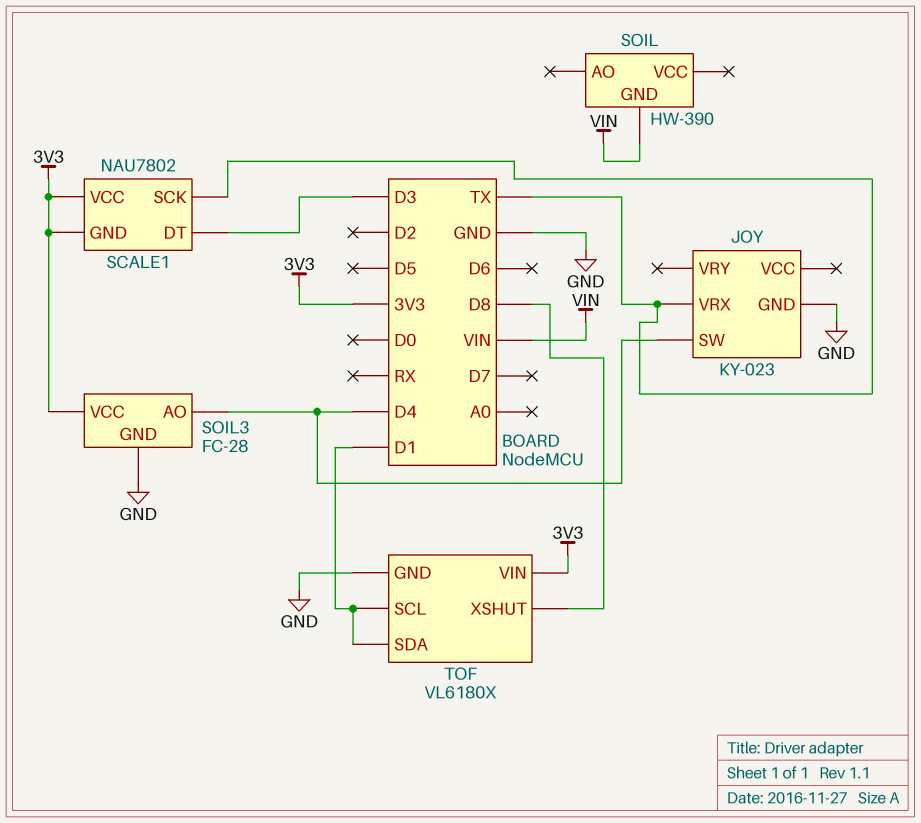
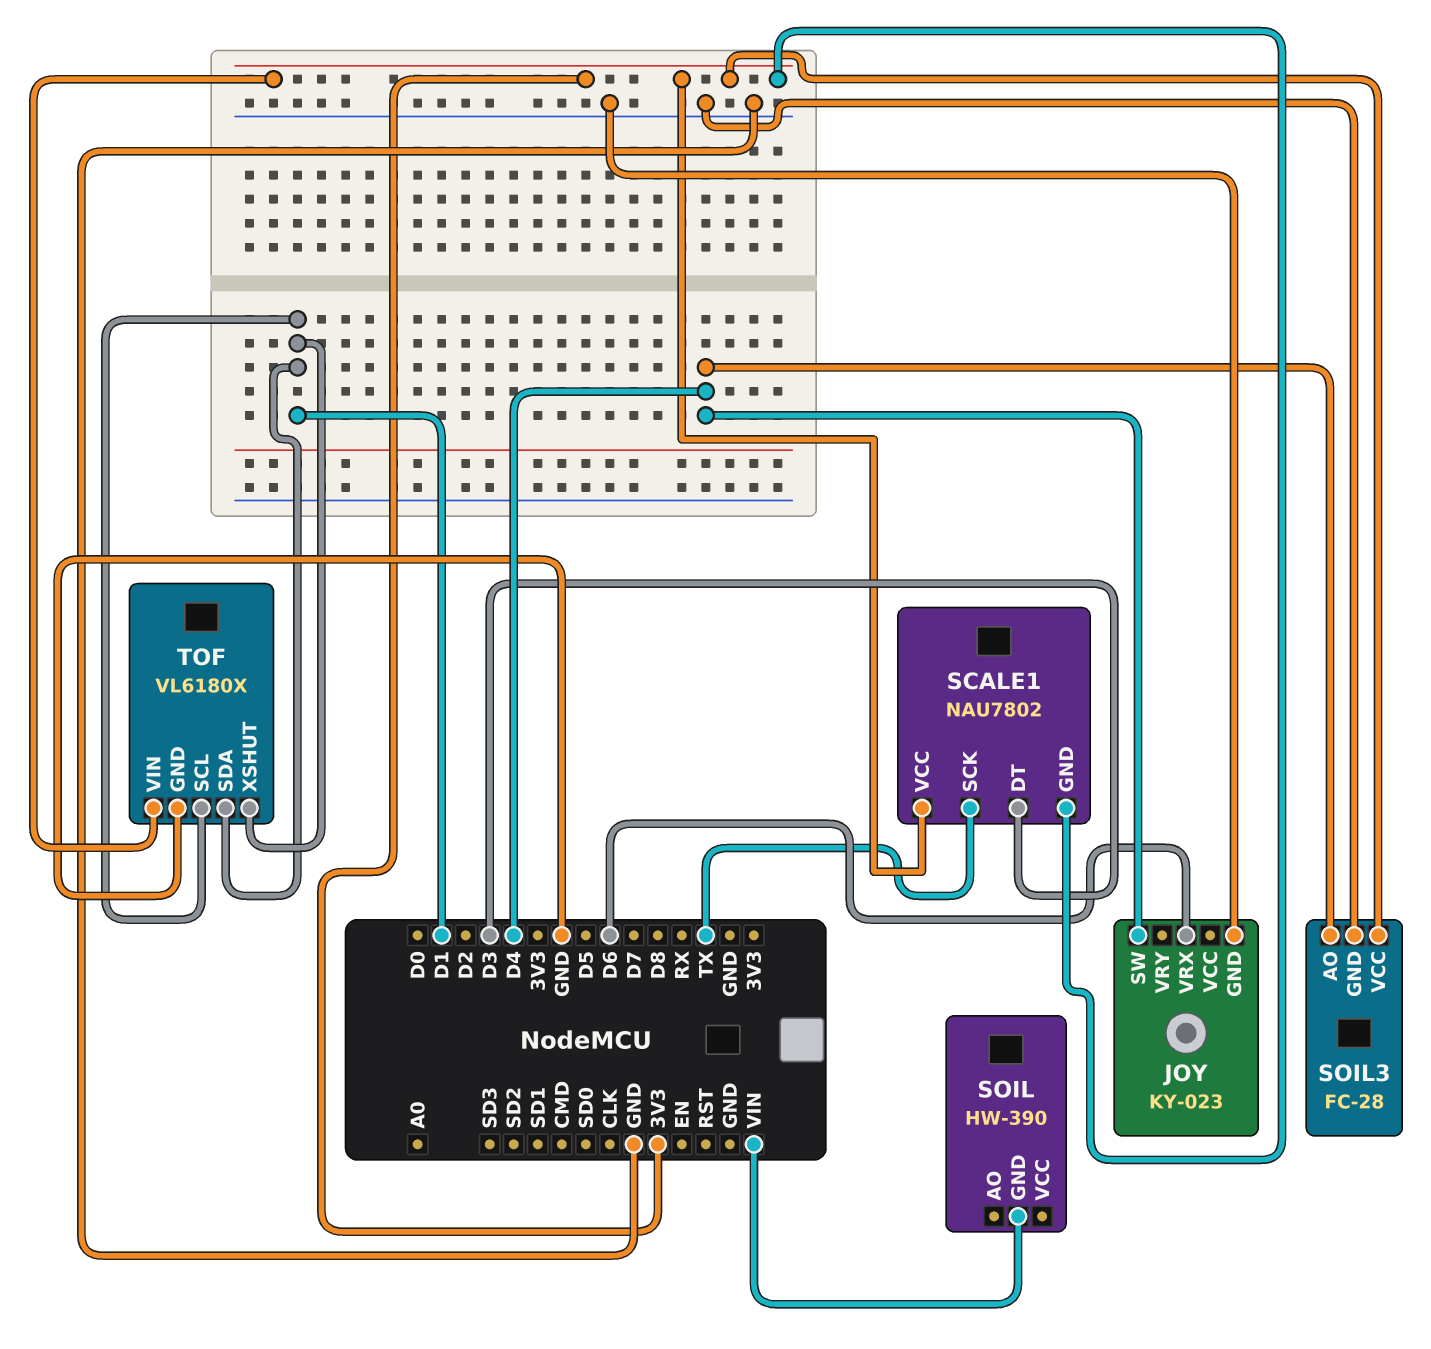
JOY pin VRX: TX -> D6
TOF pin XSHUT: D8 -> D1

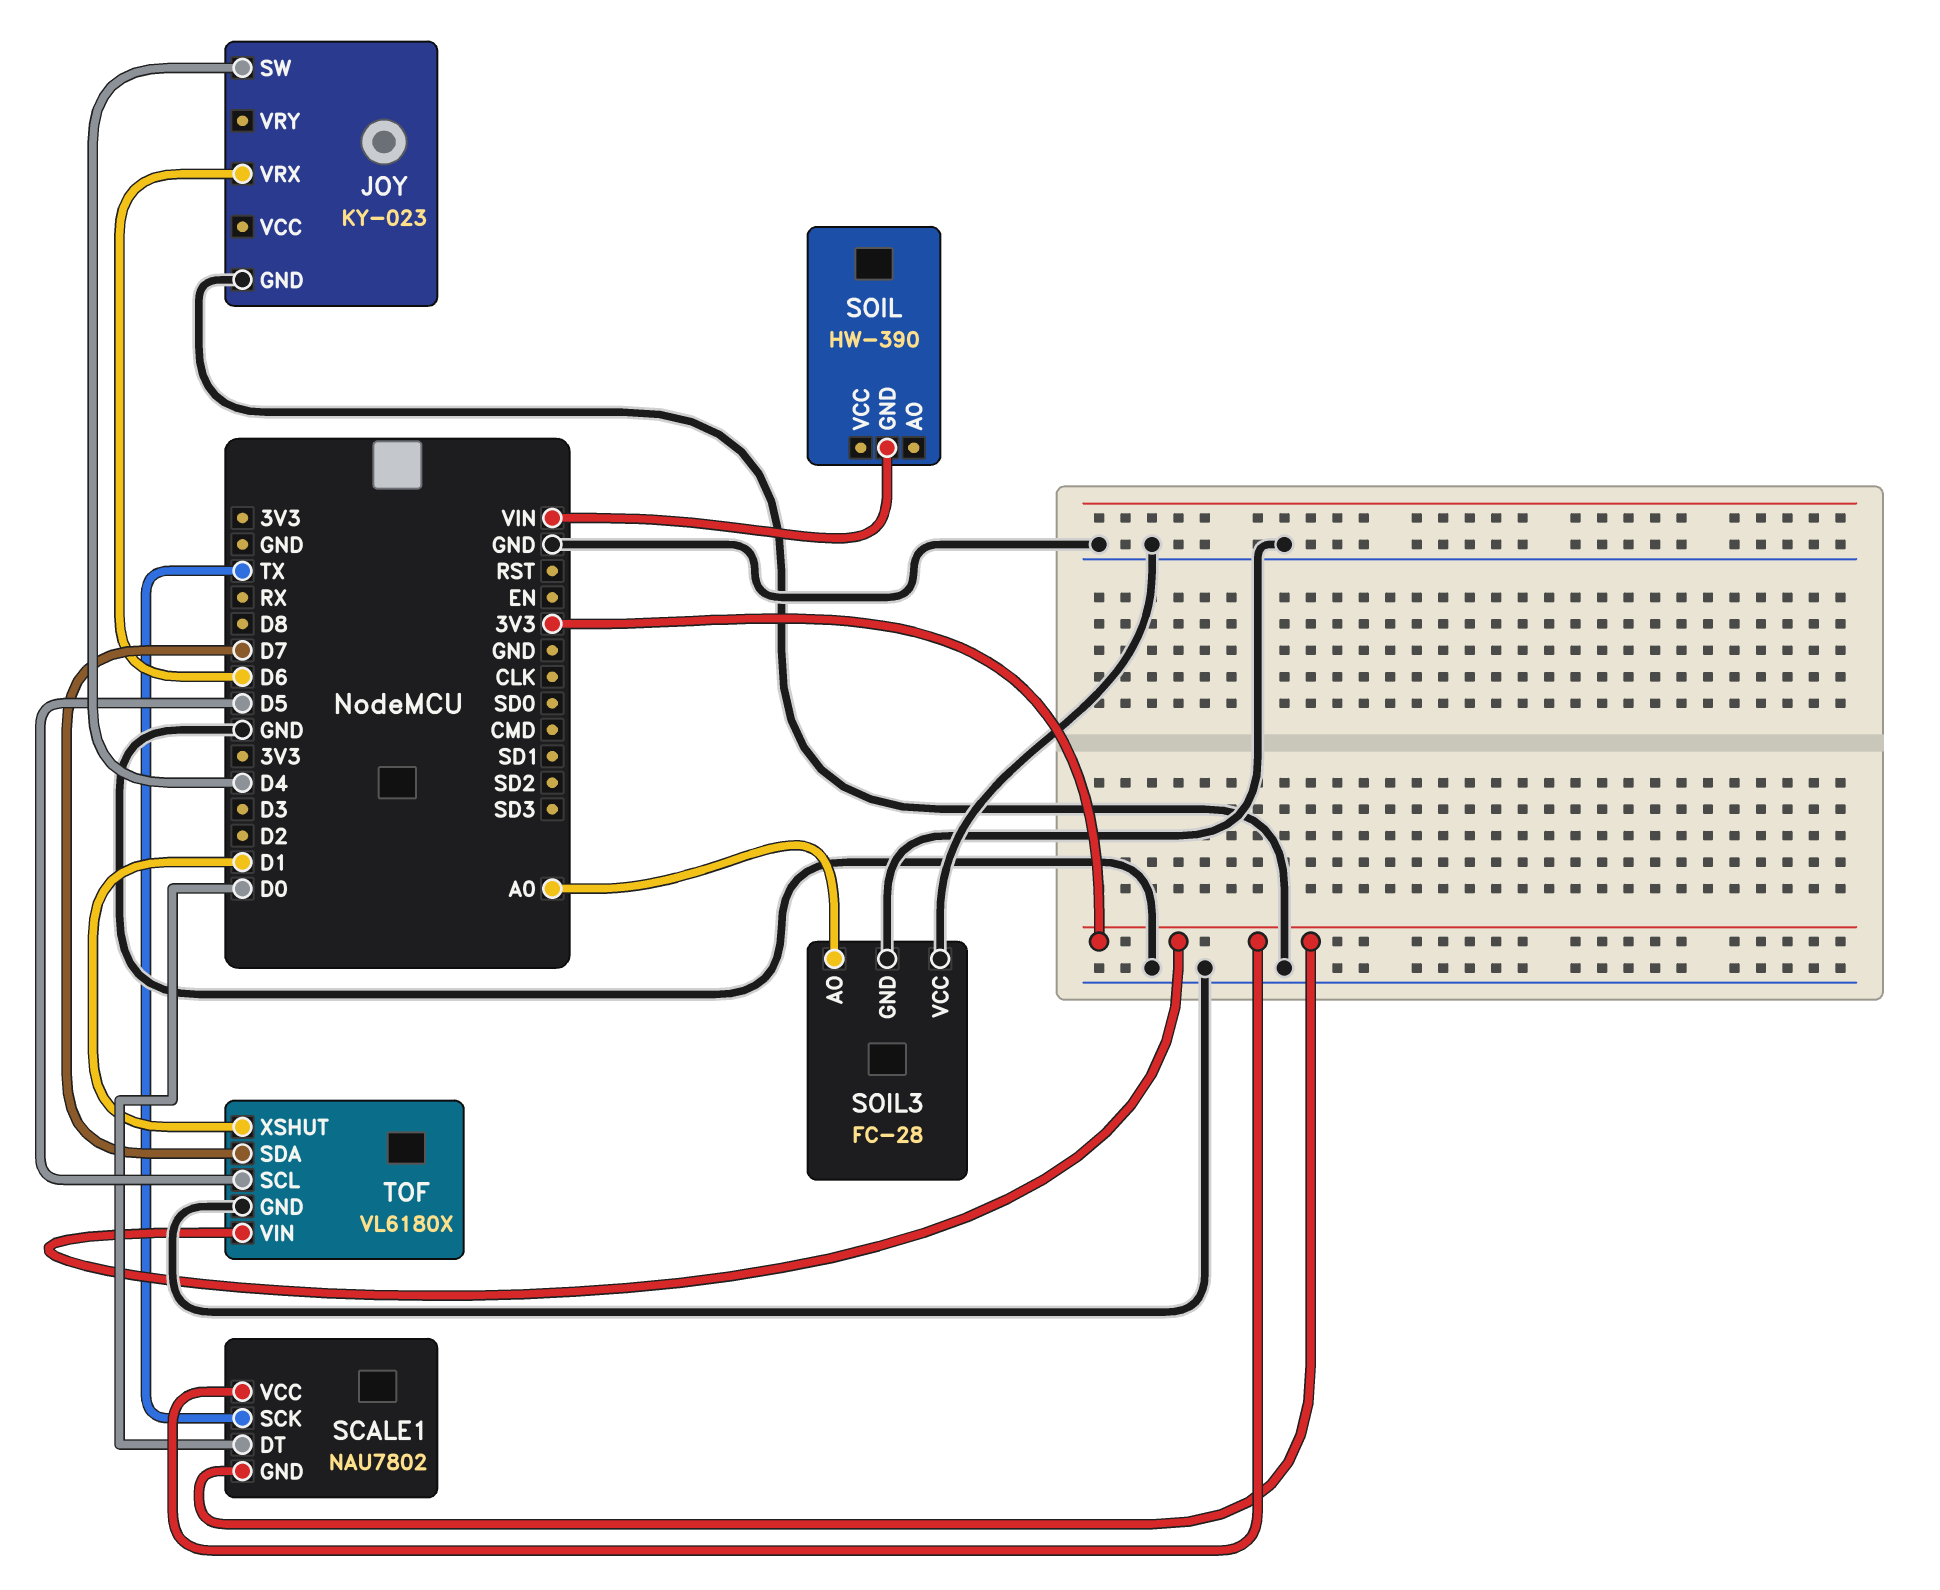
SCALE1 pin DT: D3 -> D0
SOIL3 pin AO: D4 -> A0
SOIL3 pin VCC: 3V3 -> GND
TOF pin SCL: D1 -> D5
TOF pin SDA: D1 -> D7

